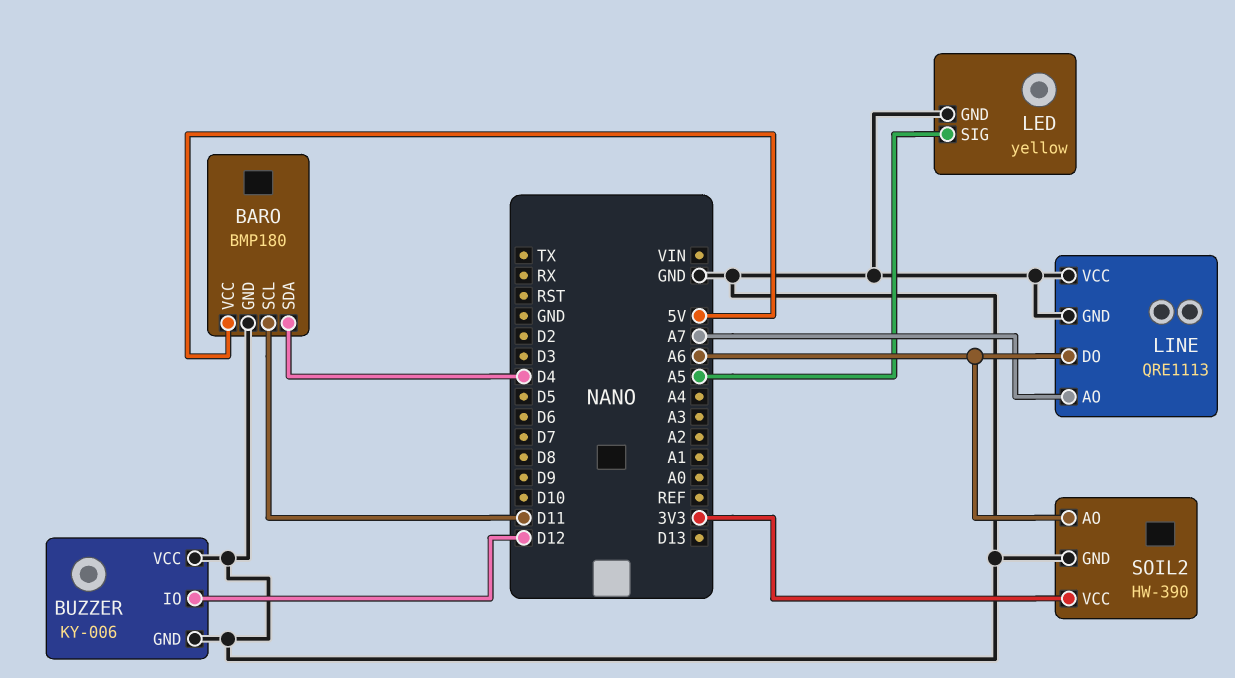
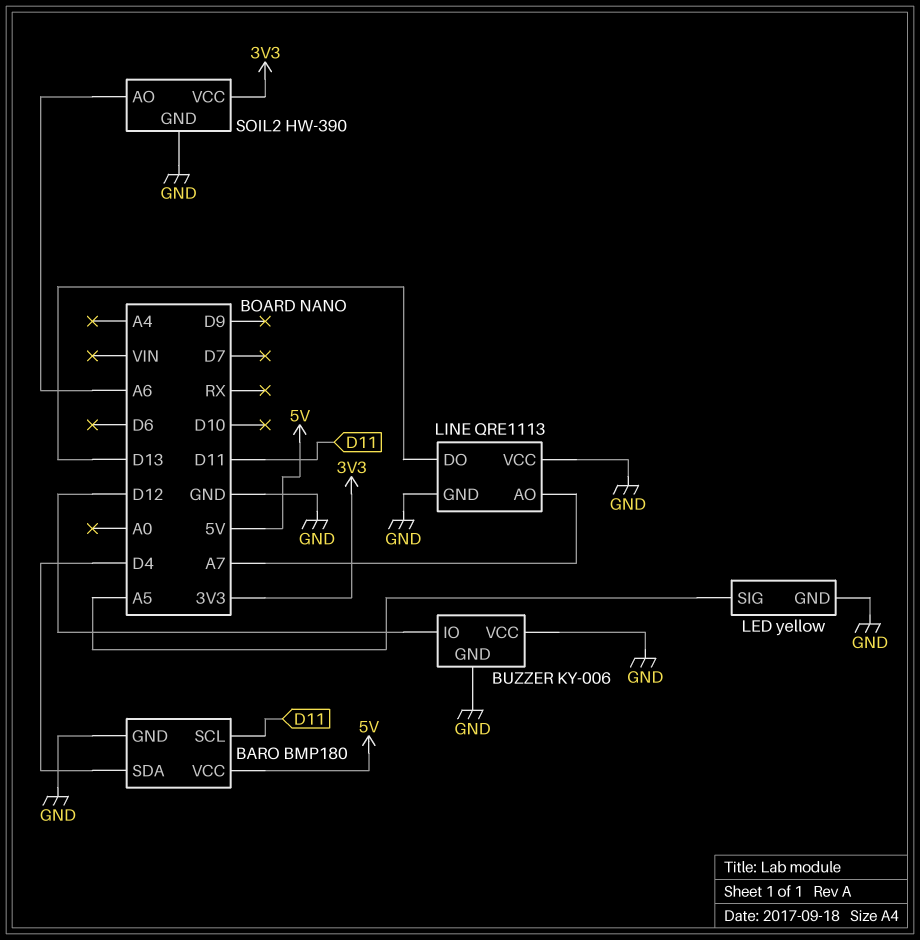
LINE pin DO: A6 -> D13

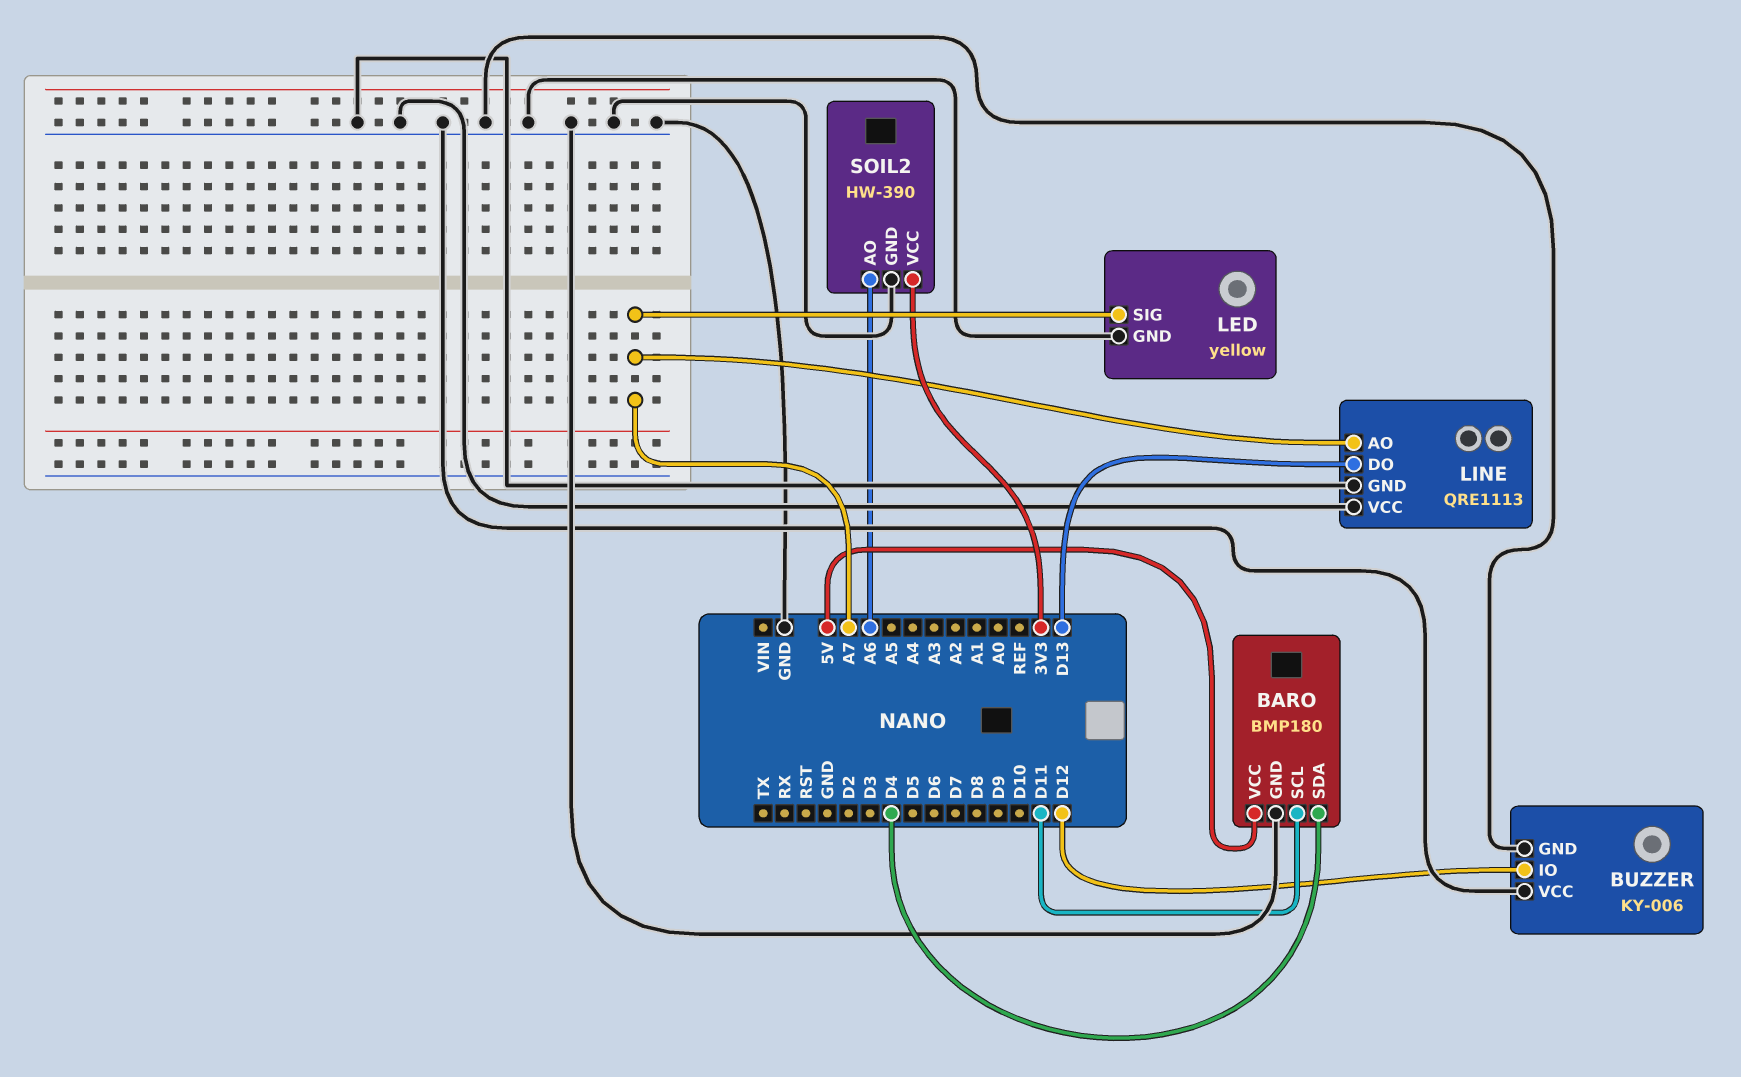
LED pin SIG: A5 -> A7

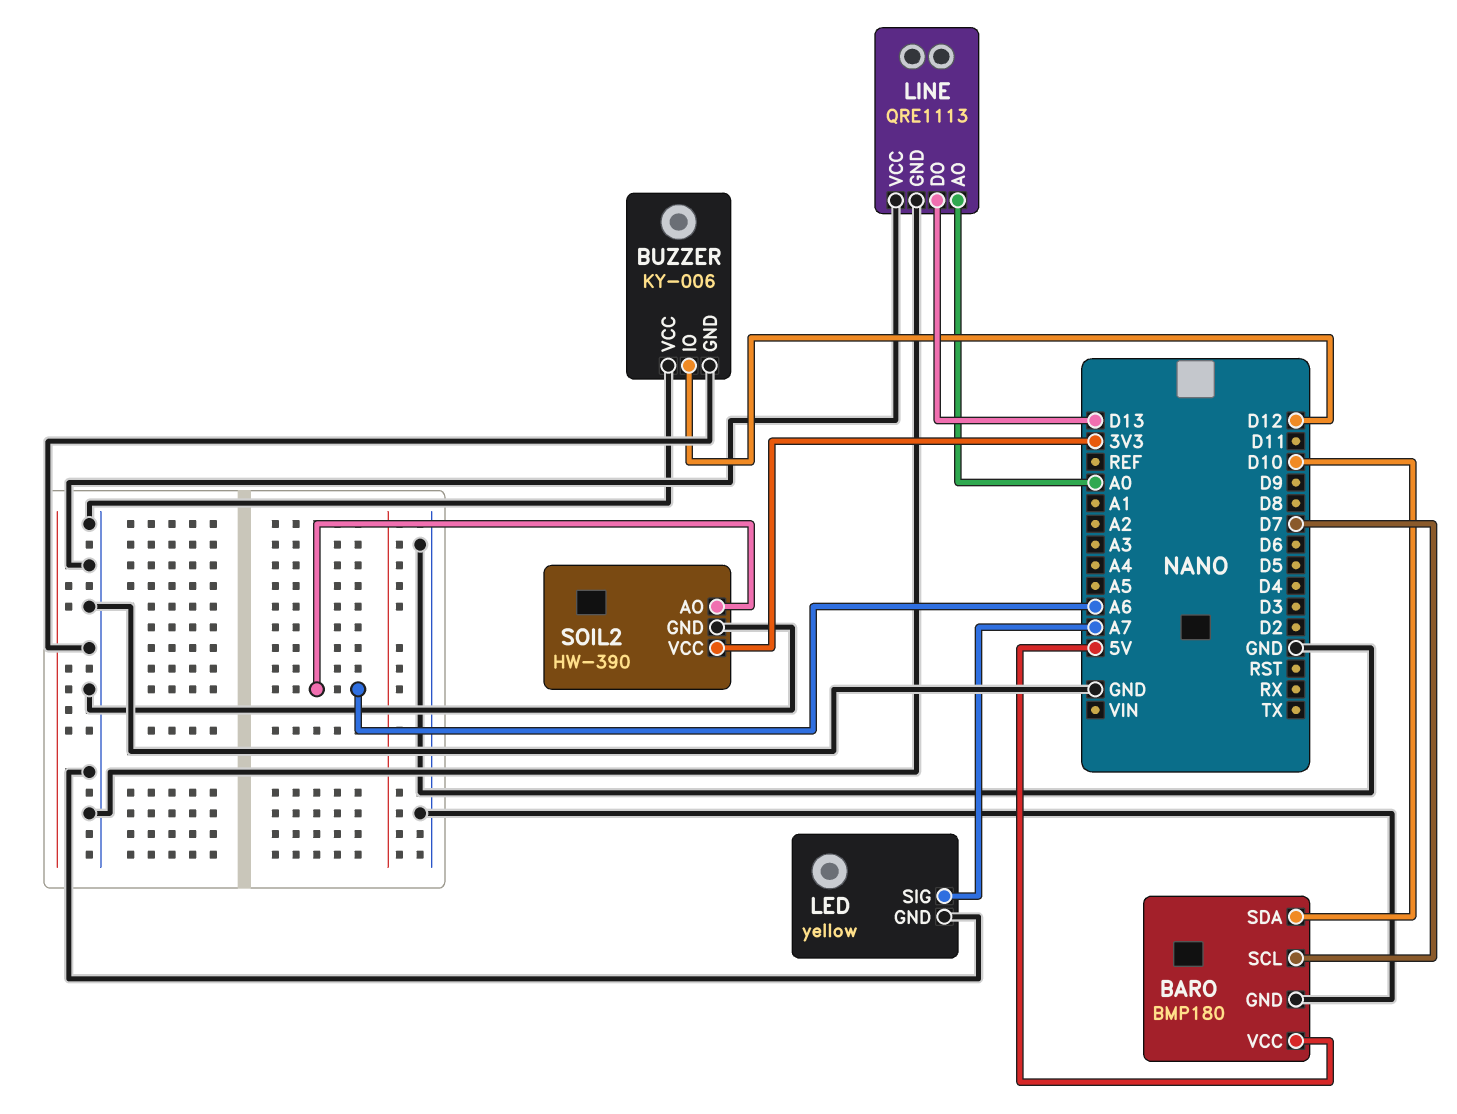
BARO pin SCL: D11 -> D7
BARO pin SDA: D4 -> D10
LINE pin AO: A7 -> A0

